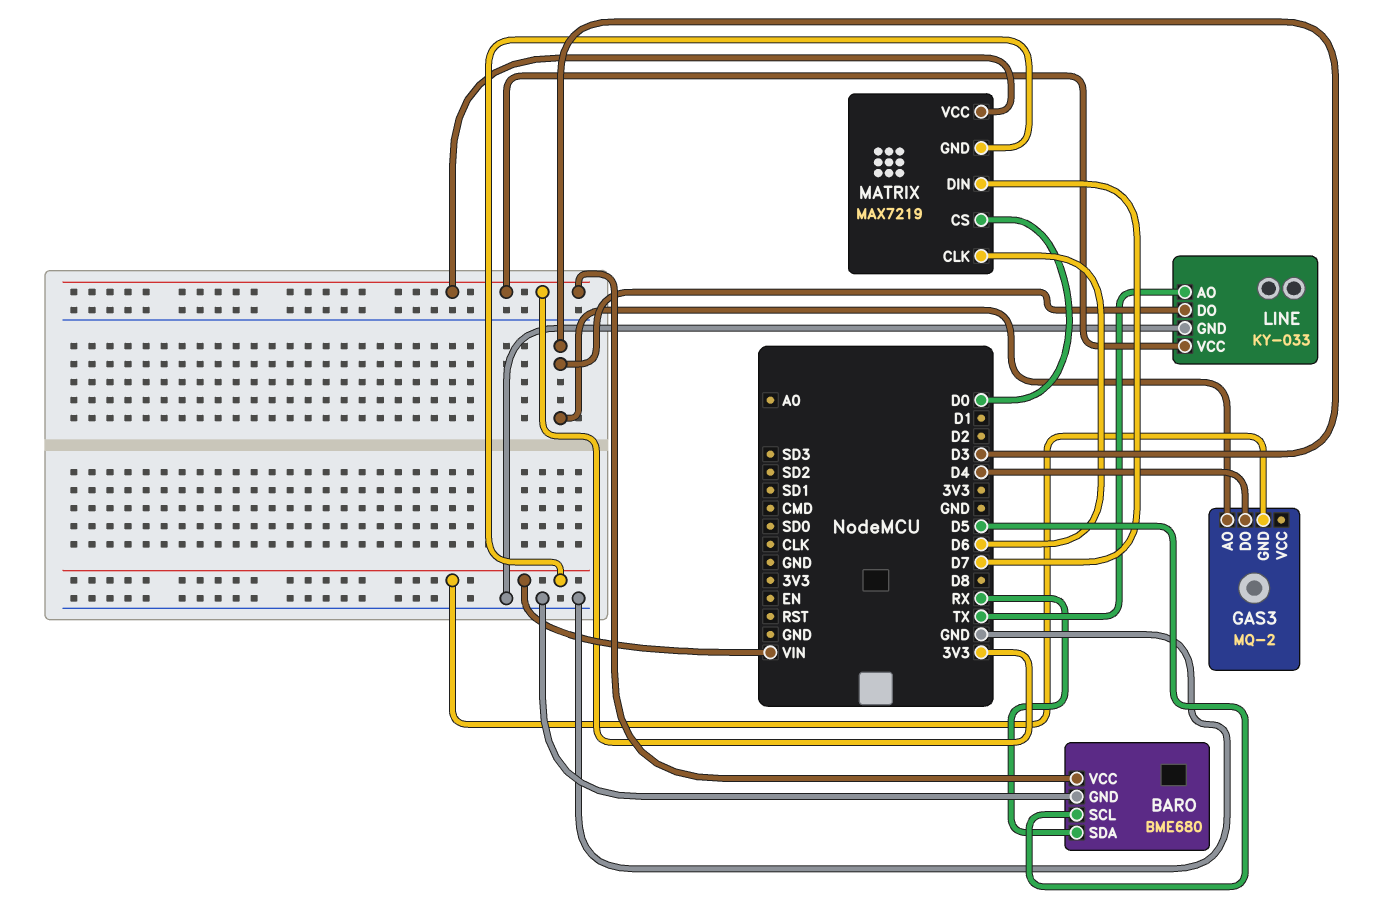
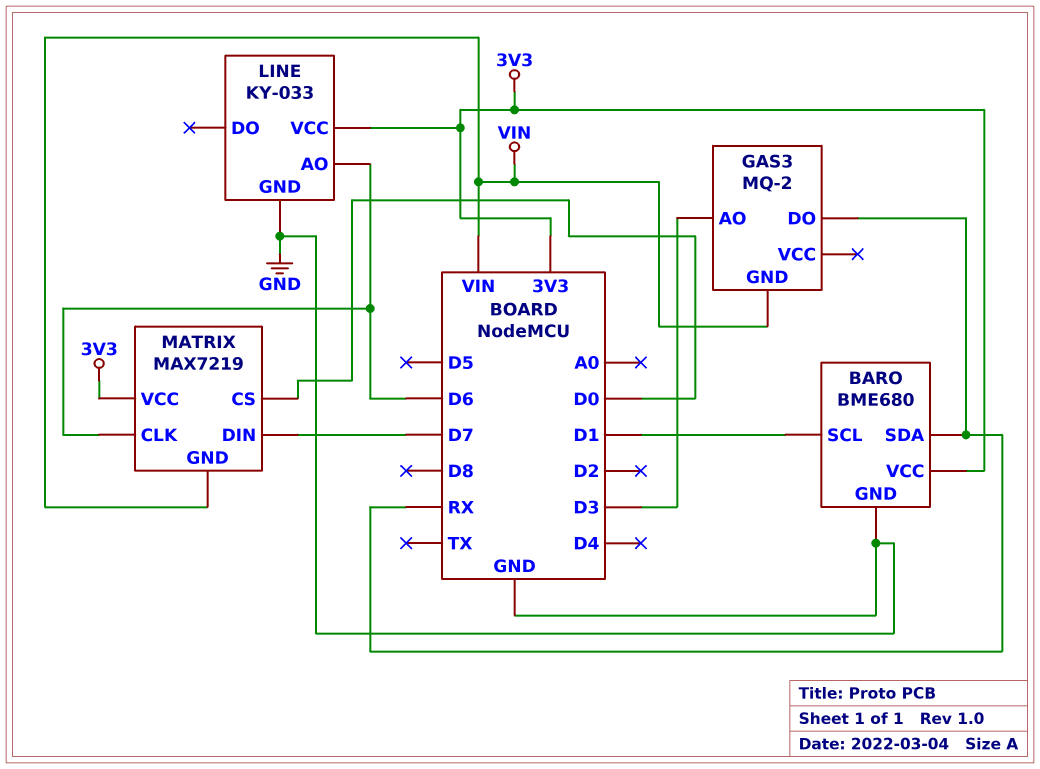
BARO pin SCL: D5 -> D1
GAS3 pin DO: D4 -> RX
LINE pin AO: TX -> D6
LINE pin DO: D3 -> none

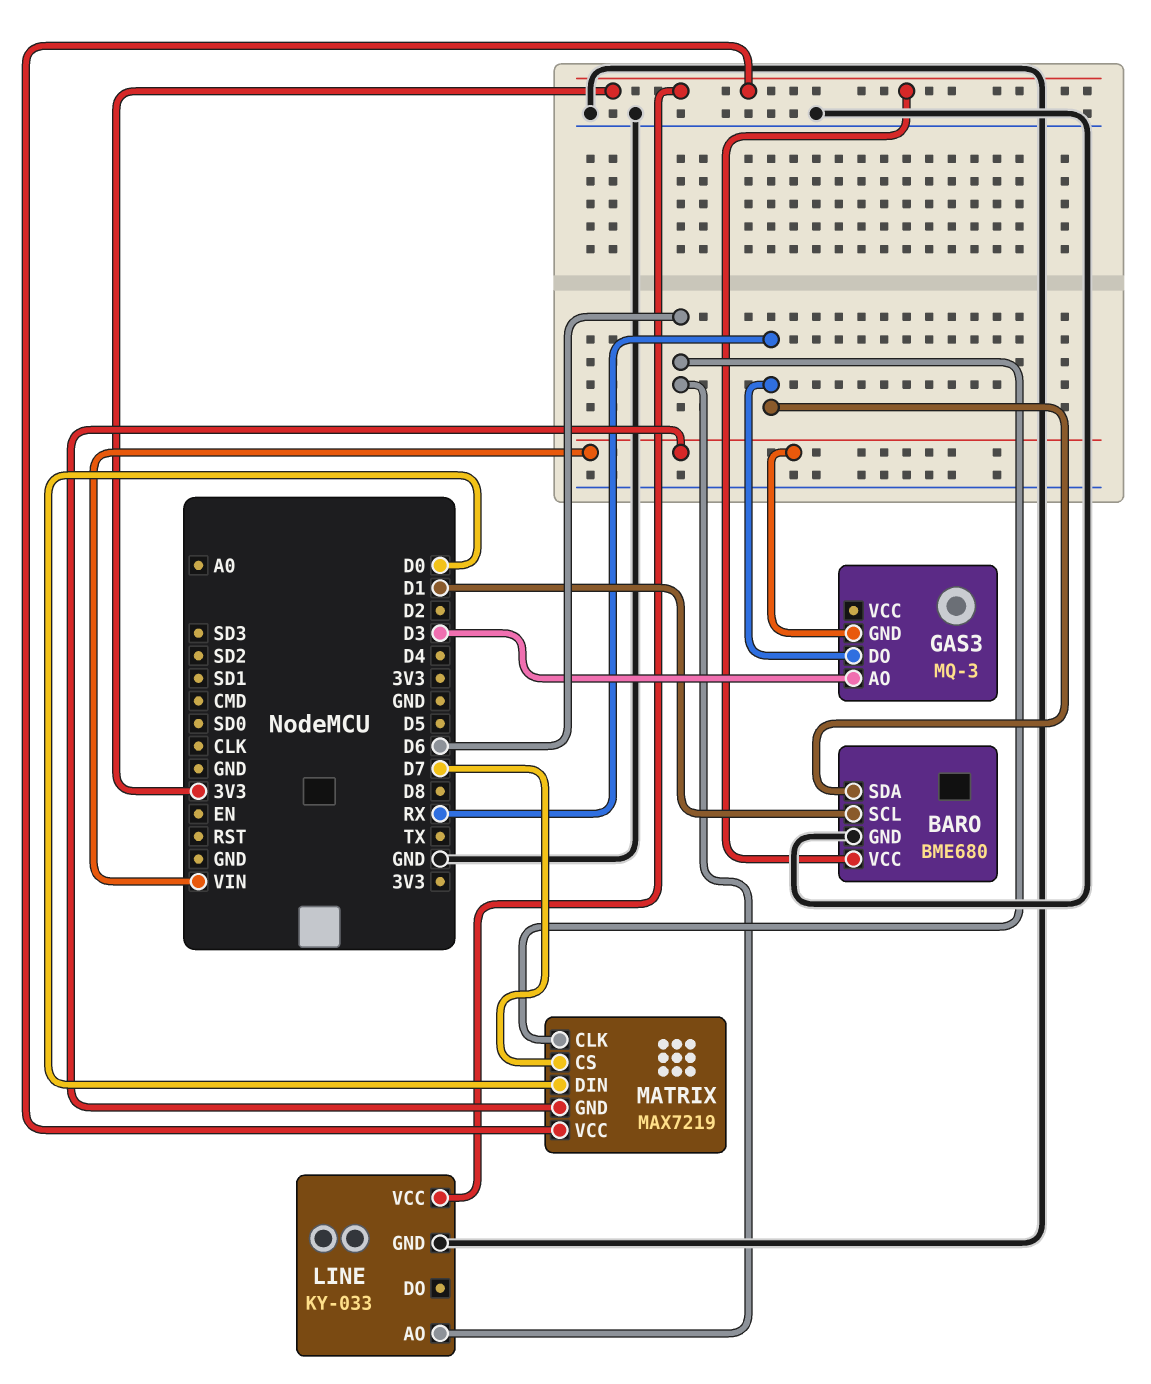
GAS3: MQ-2 -> MQ-3
MATRIX pin CS: D0 -> D7
MATRIX pin DIN: D7 -> D0

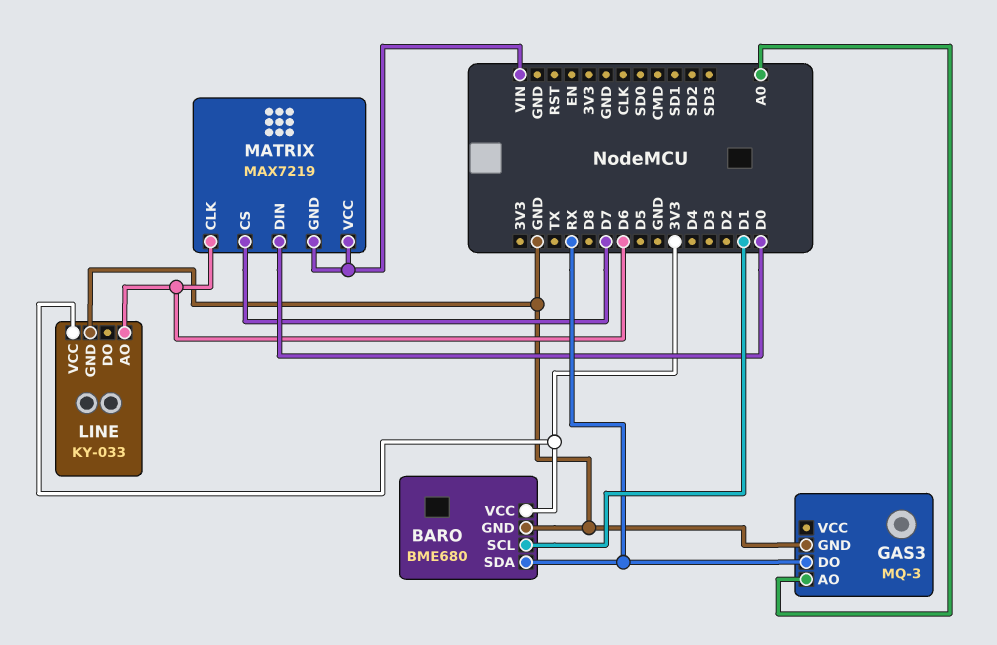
GAS3 pin AO: D3 -> A0
GAS3 pin GND: VIN -> GND
MATRIX pin VCC: 3V3 -> VIN

